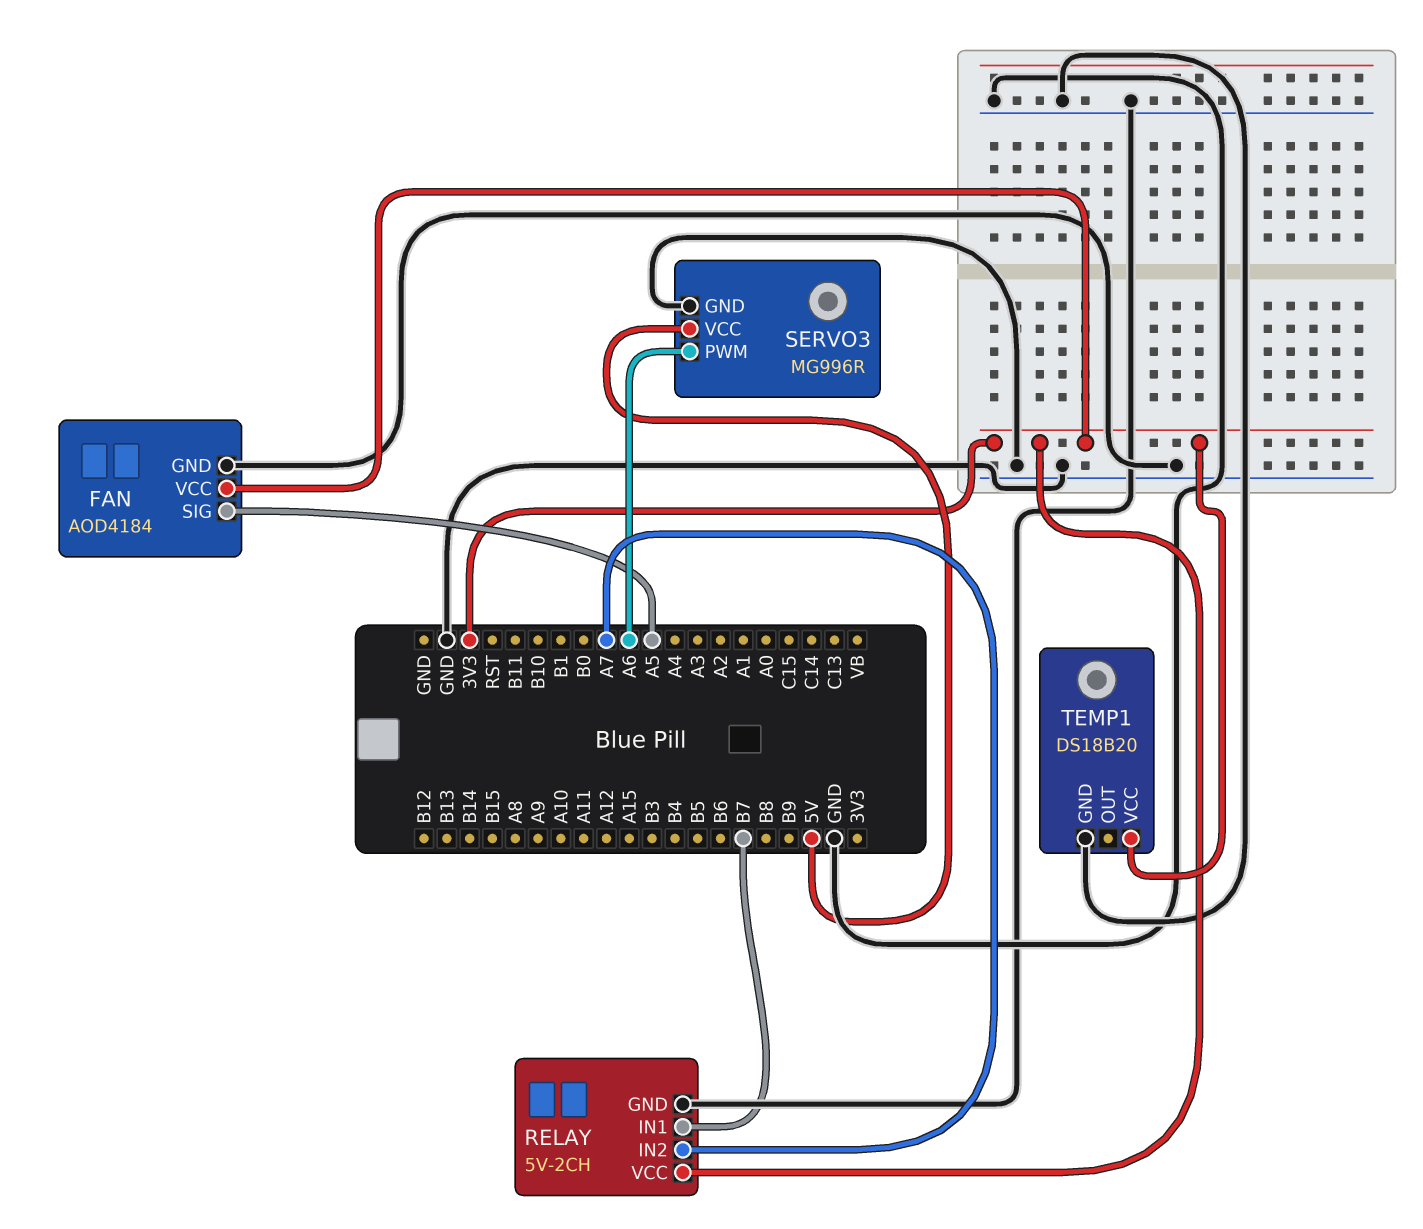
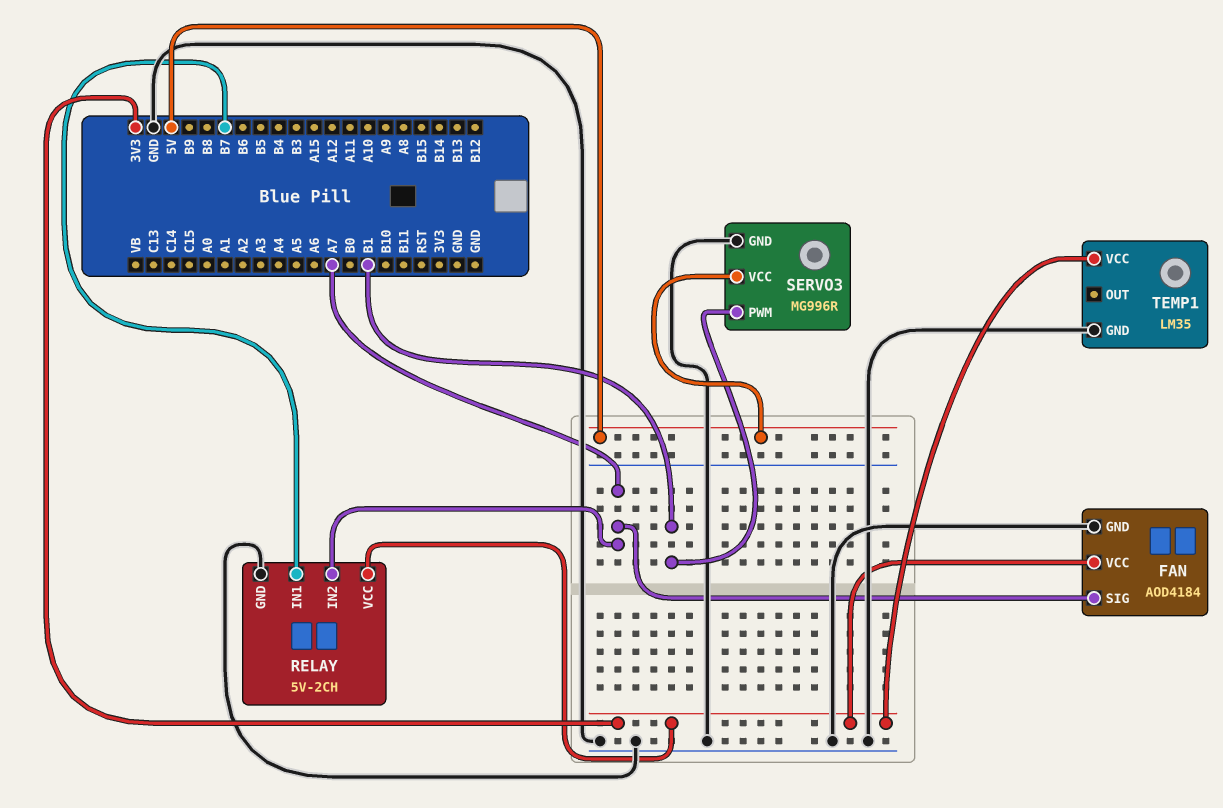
FAN pin SIG: A5 -> A7
SERVO3 pin PWM: A6 -> B1
TEMP1: DS18B20 -> LM35

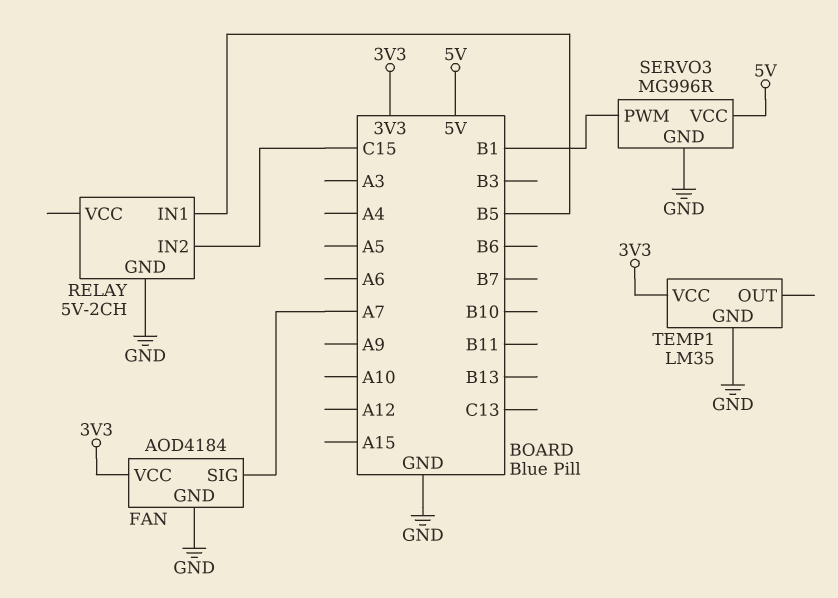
RELAY pin IN1: B7 -> B5
RELAY pin IN2: A7 -> C15
RELAY pin VCC: 3V3 -> none

